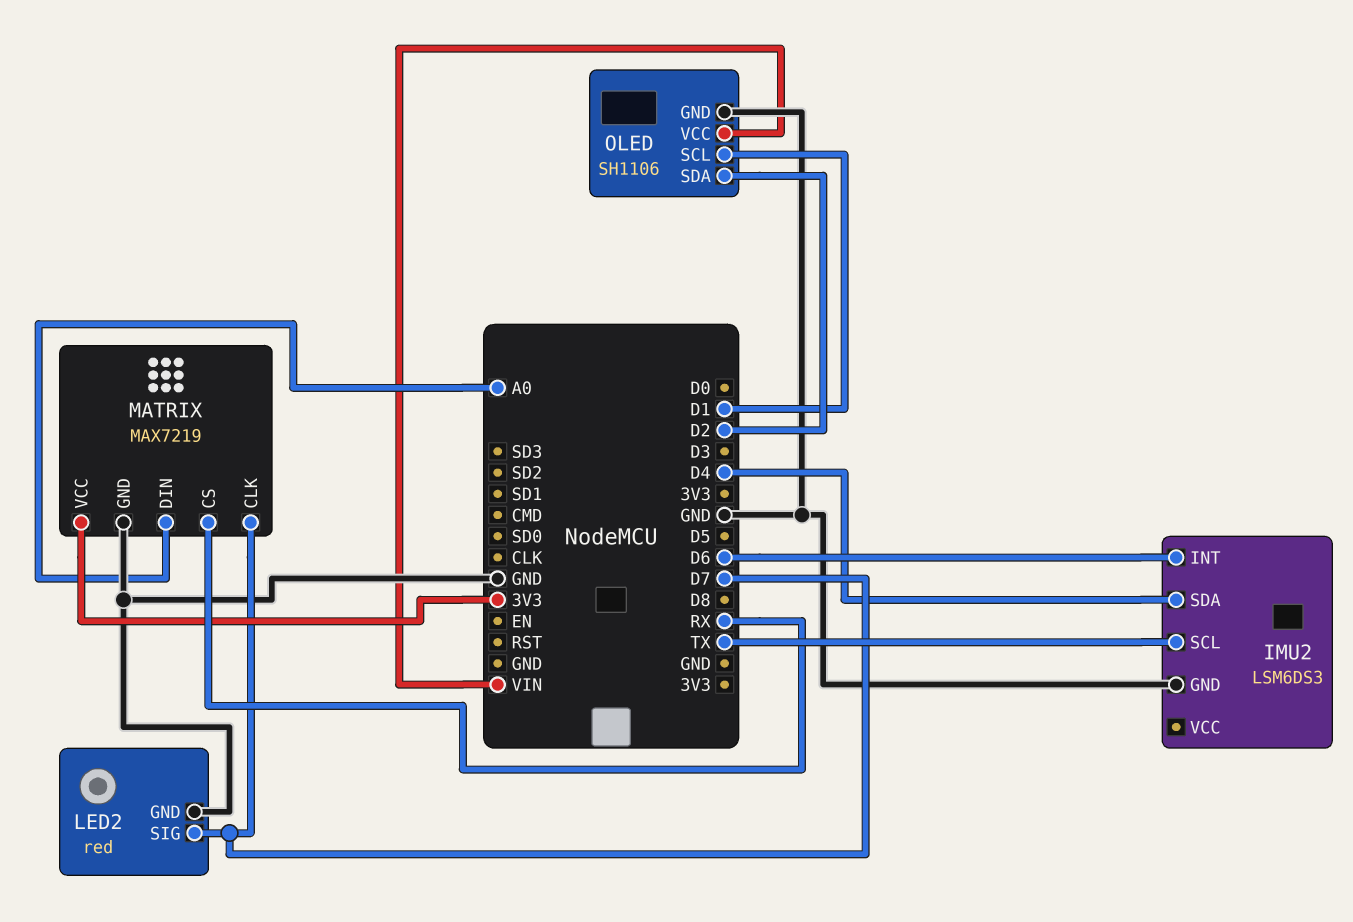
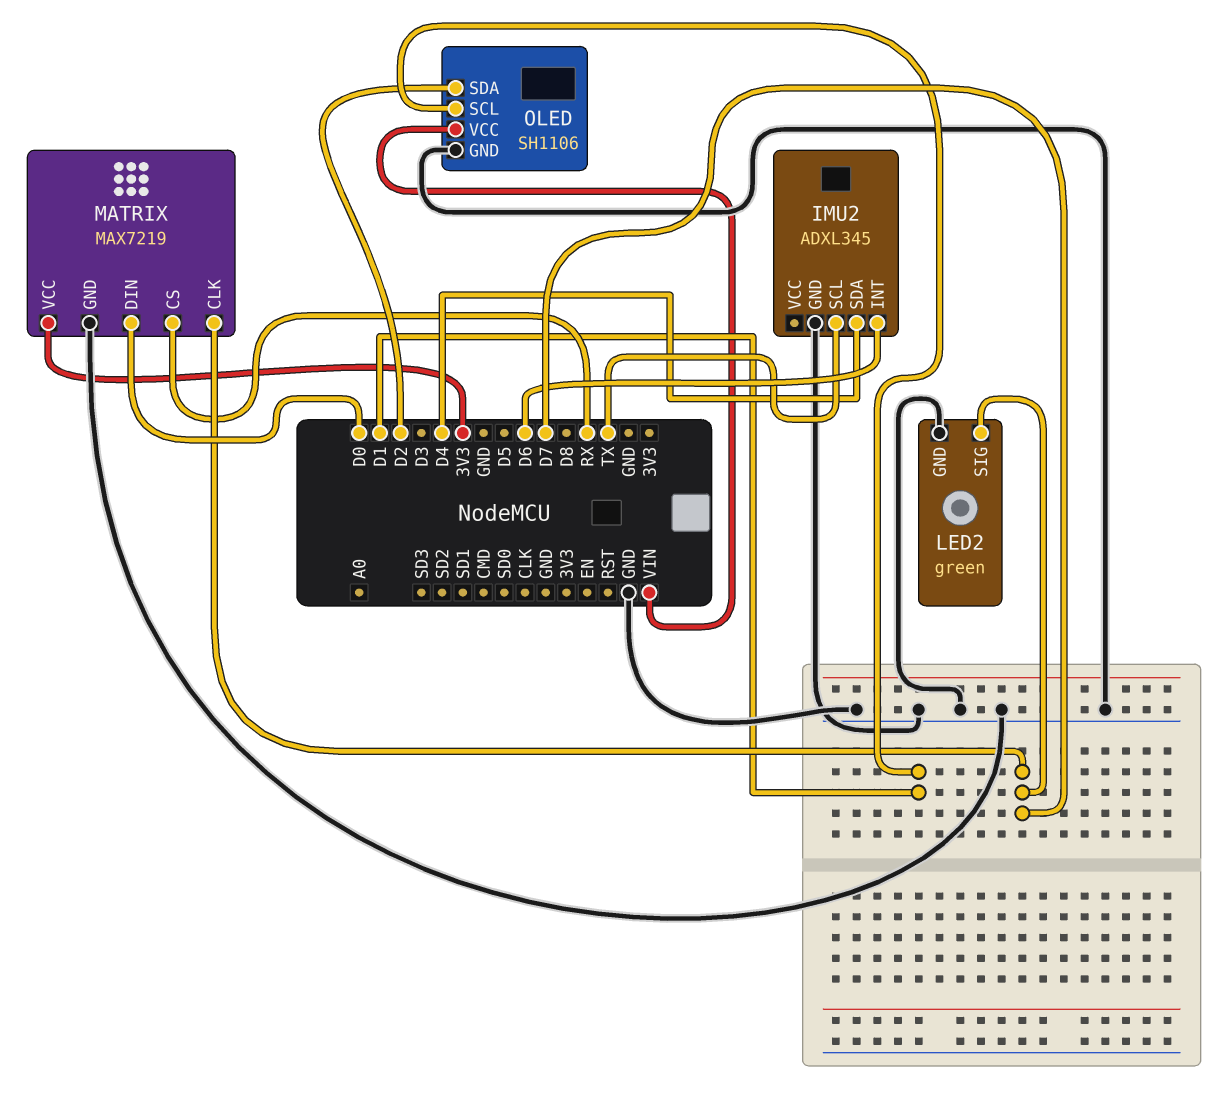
IMU2: LSM6DS3 -> ADXL345
LED2: red -> green
MATRIX pin DIN: A0 -> D0

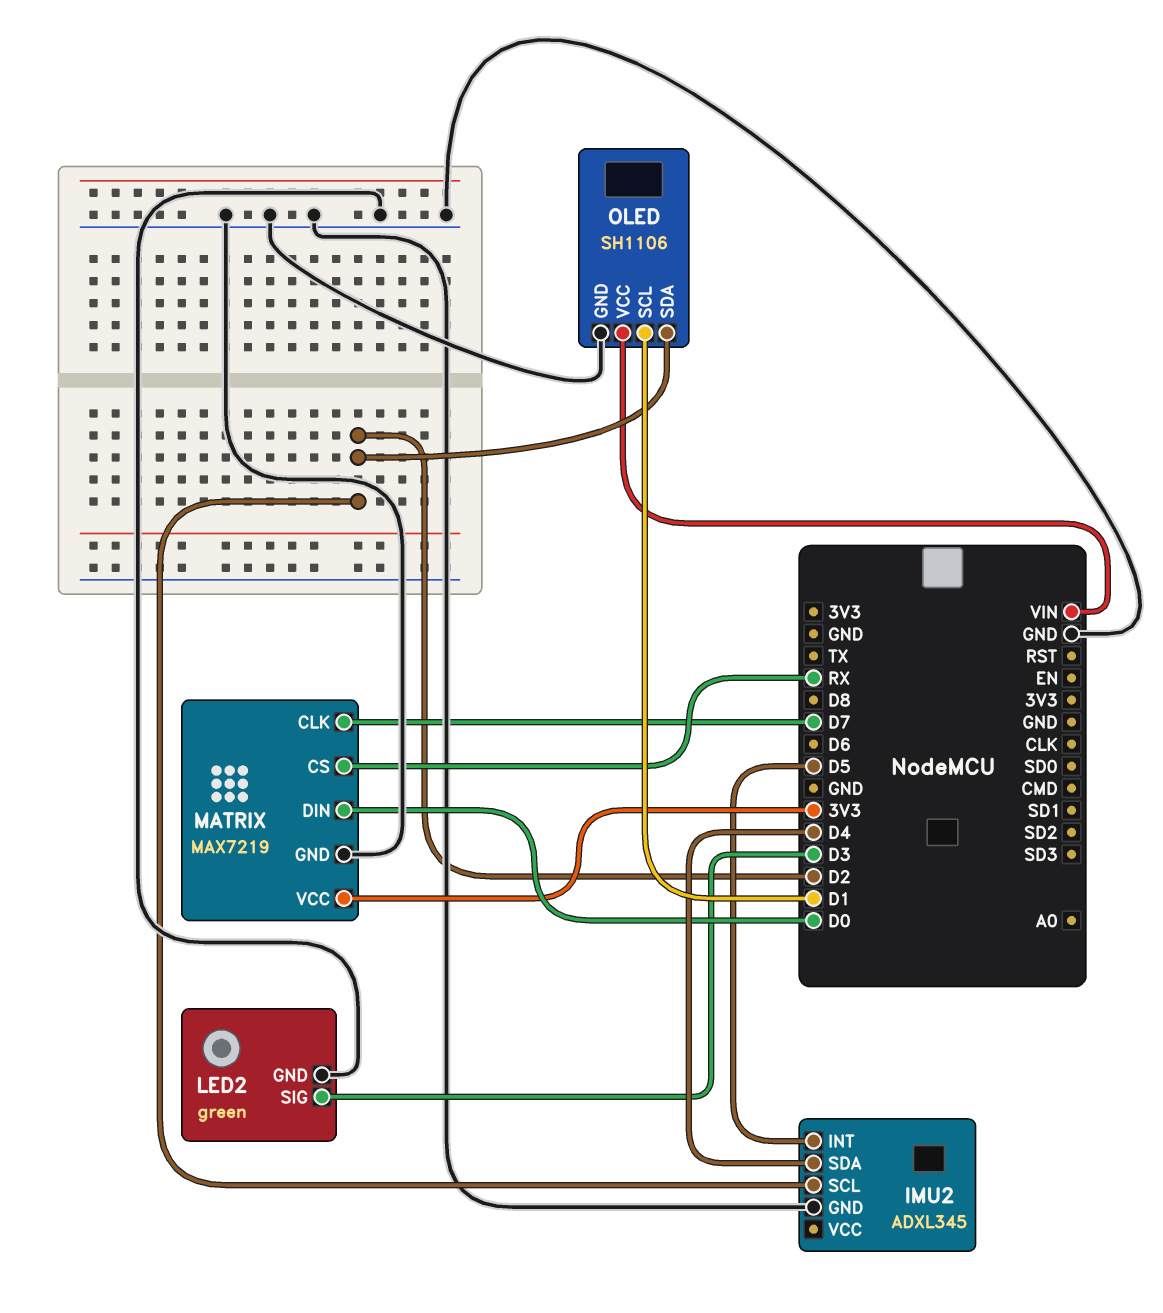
IMU2 pin INT: D6 -> D5
IMU2 pin SCL: TX -> D2
LED2 pin SIG: D7 -> D3

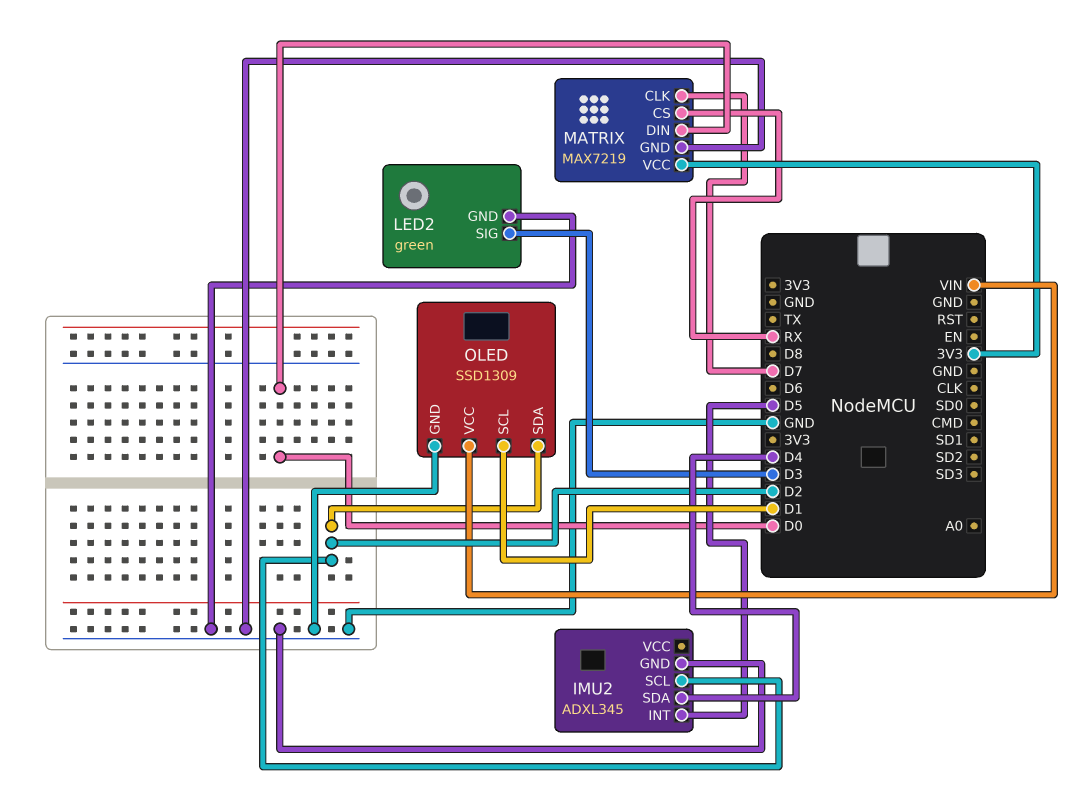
OLED: SH1106 -> SSD1309

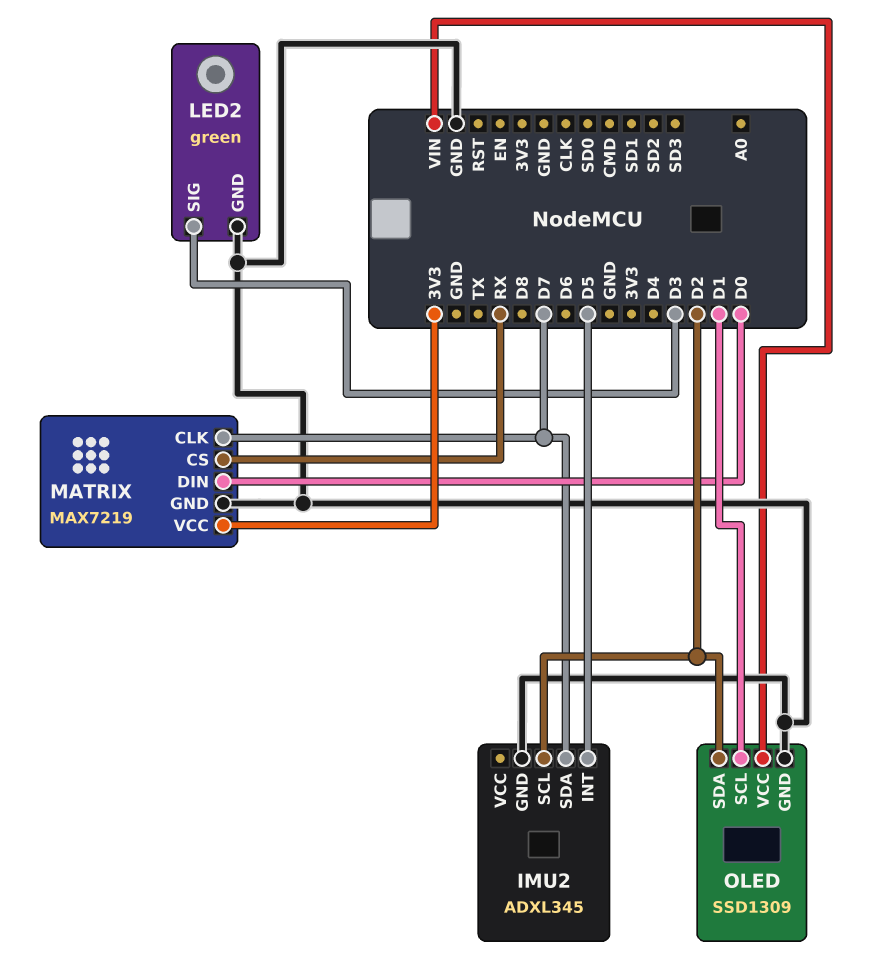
IMU2 pin SDA: D4 -> D7

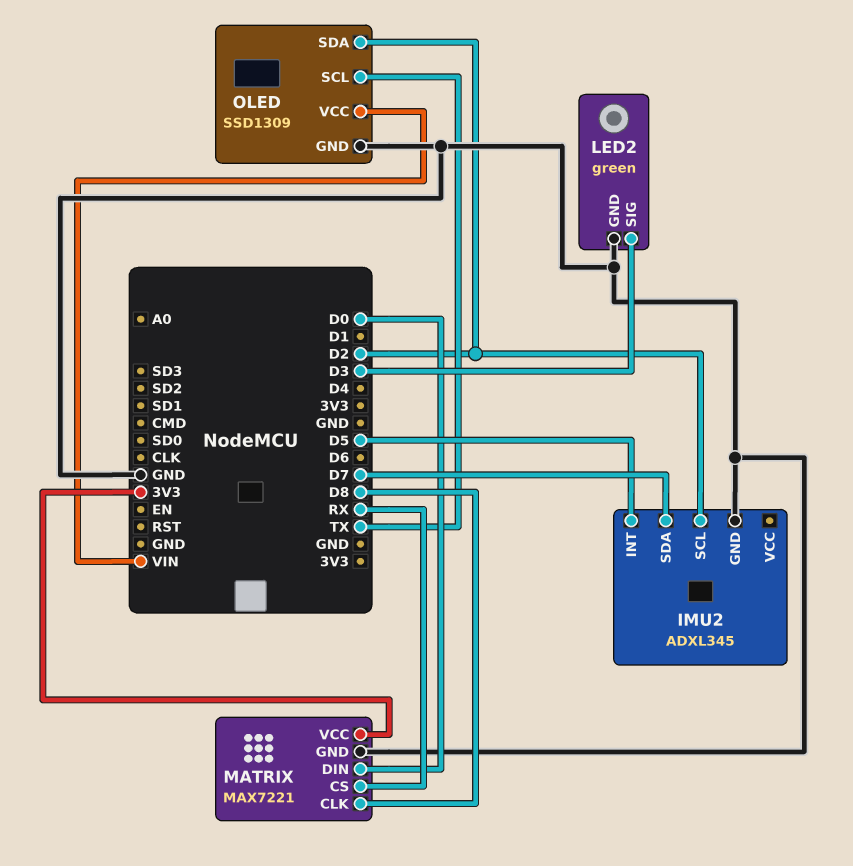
MATRIX: MAX7219 -> MAX7221
MATRIX pin CLK: D7 -> D8
OLED pin SCL: D1 -> TX

